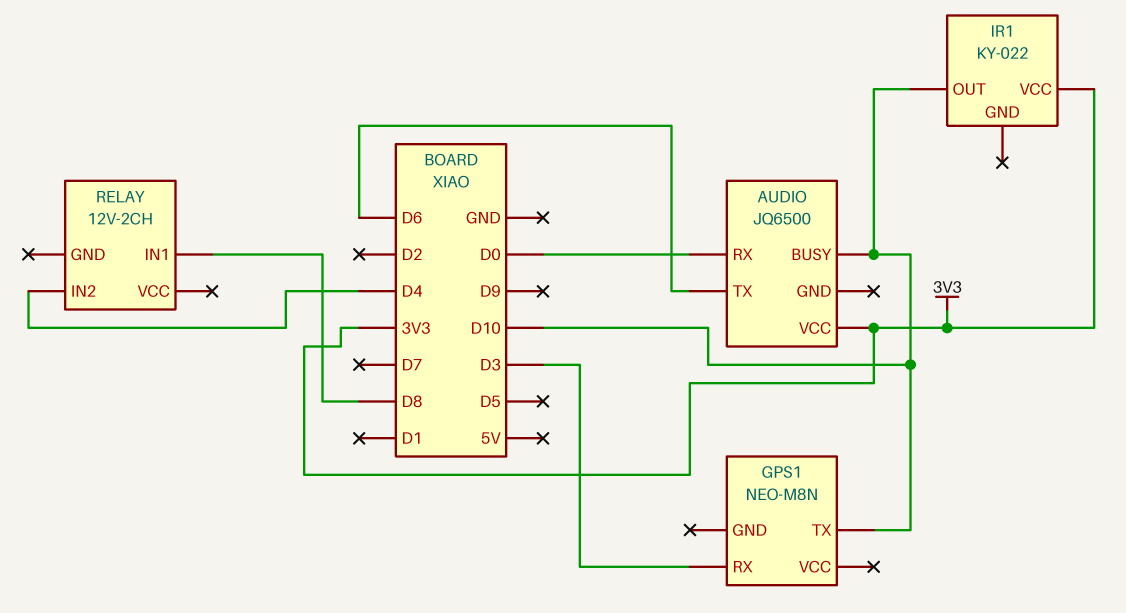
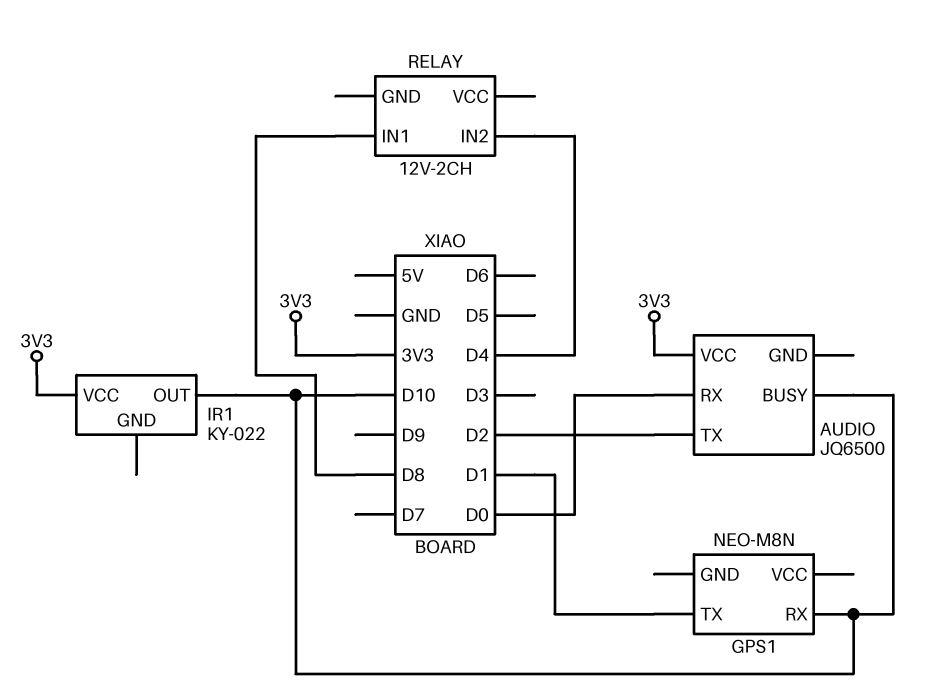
AUDIO pin TX: D6 -> D2
GPS1 pin RX: D3 -> D10
GPS1 pin TX: D10 -> D1

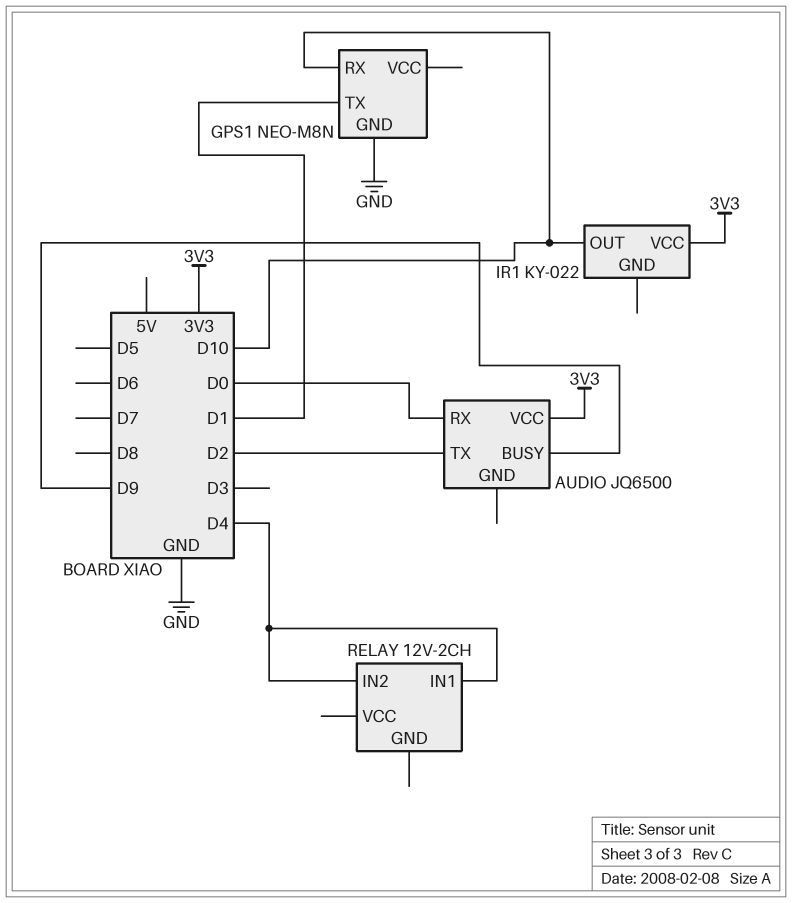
AUDIO pin BUSY: D10 -> D9
GPS1 pin GND: none -> GND
RELAY pin IN1: D8 -> D4

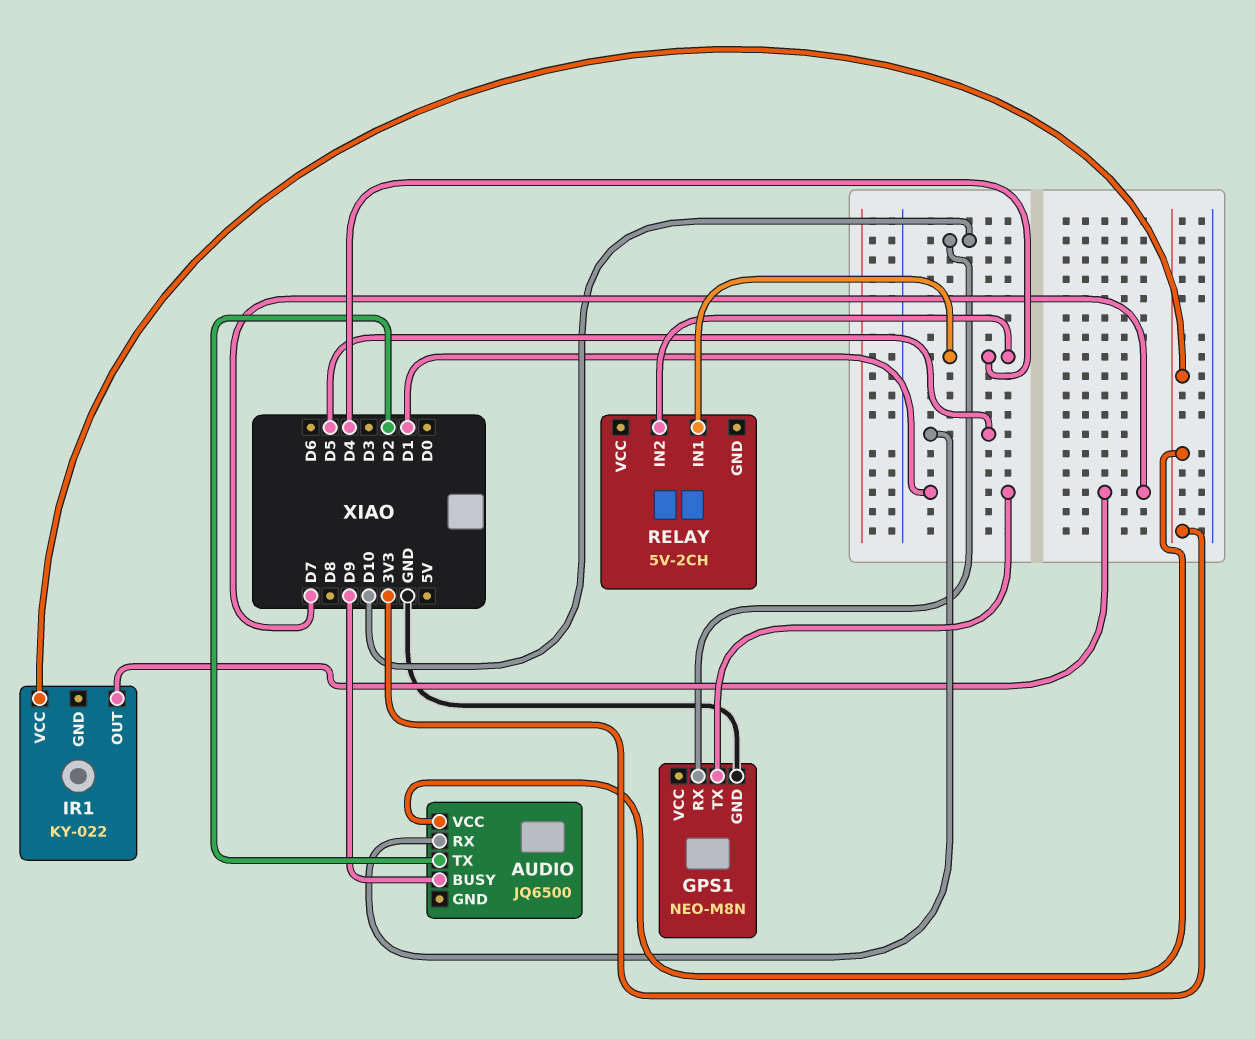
AUDIO pin RX: D0 -> D5
IR1 pin OUT: D10 -> D7
RELAY: 12V-2CH -> 5V-2CH

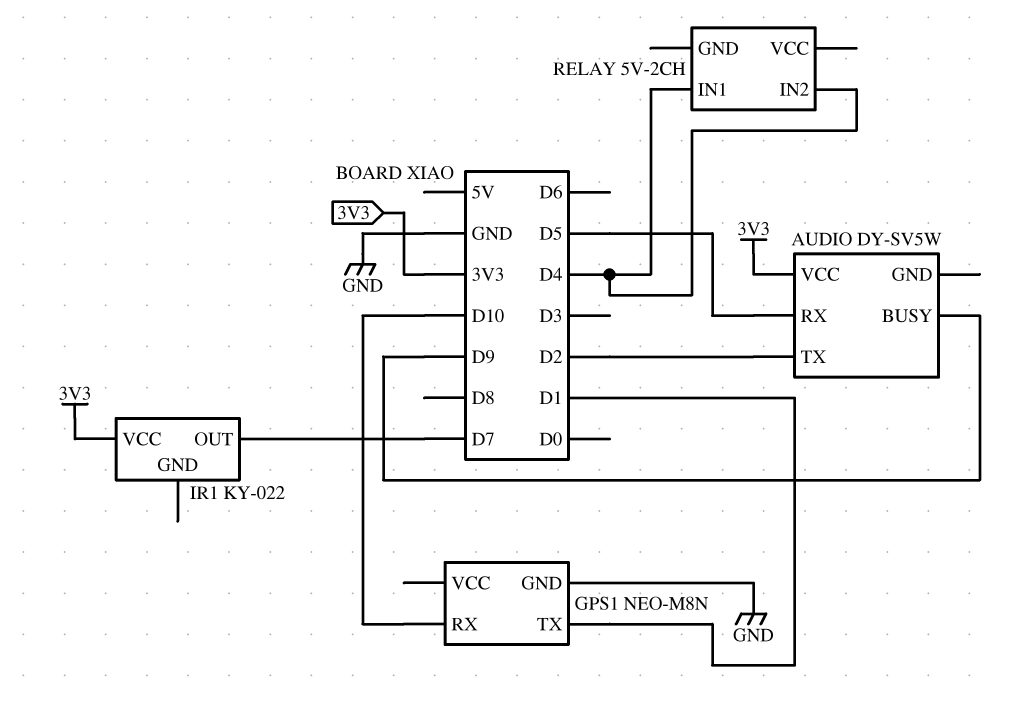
AUDIO: JQ6500 -> DY-SV5W

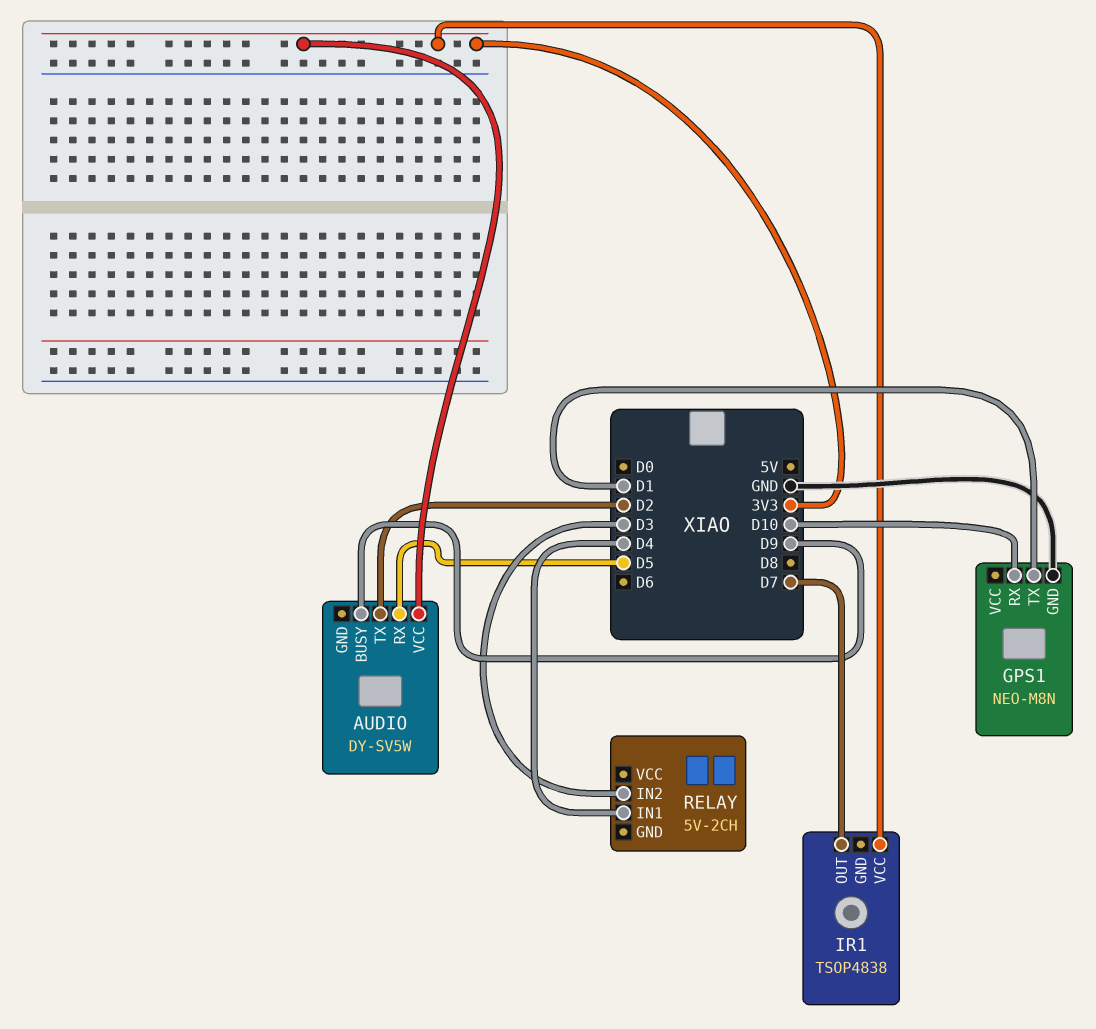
IR1: KY-022 -> TSOP4838
RELAY pin IN2: D4 -> D3

